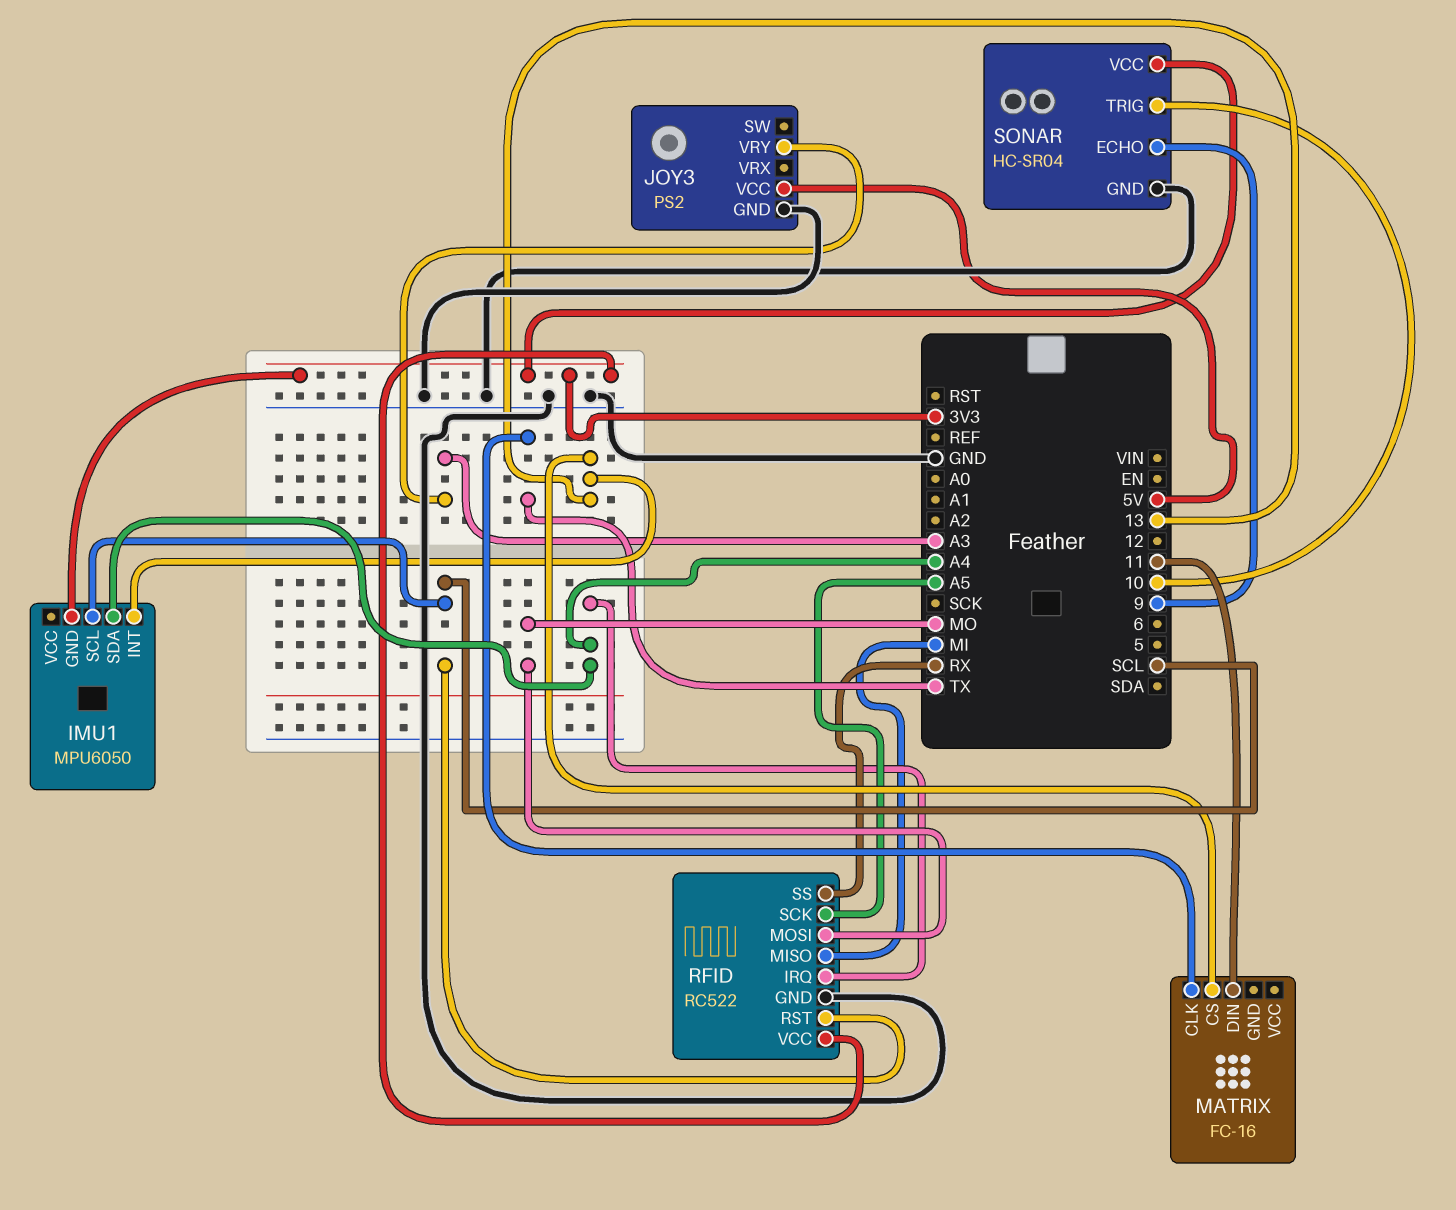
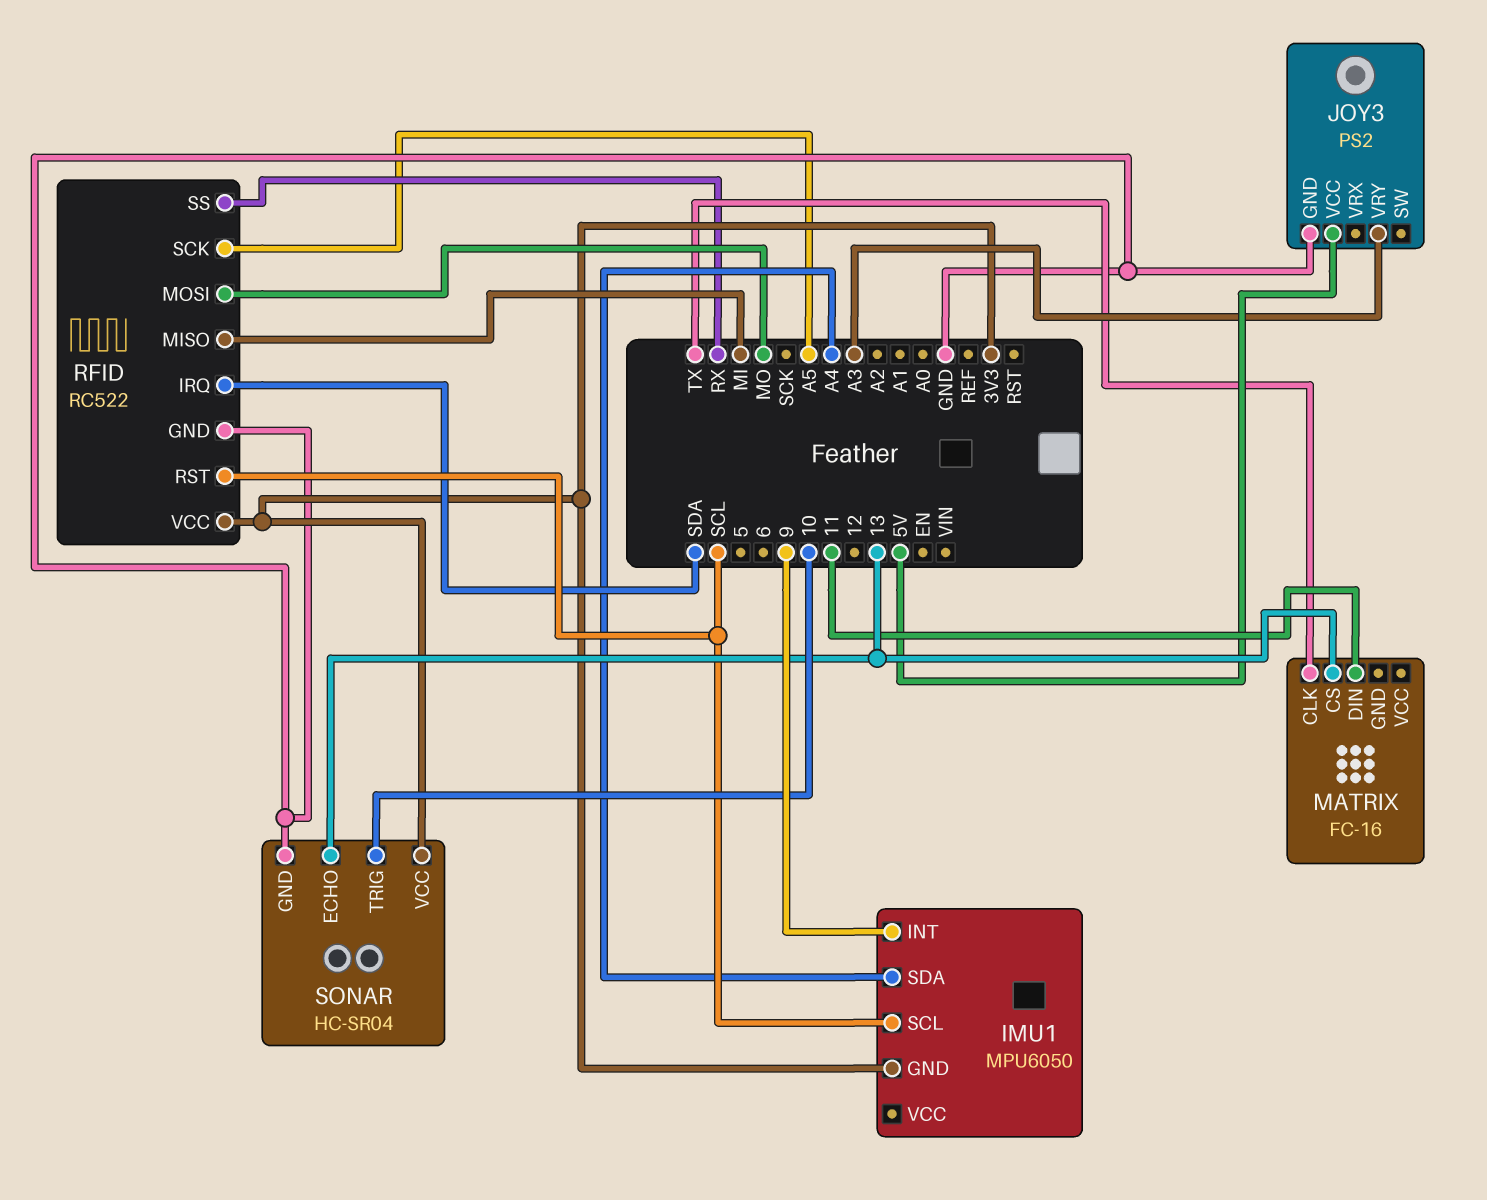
IMU1 pin INT: 13 -> 9
RFID pin IRQ: A4 -> SDA
SONAR pin ECHO: 9 -> 13

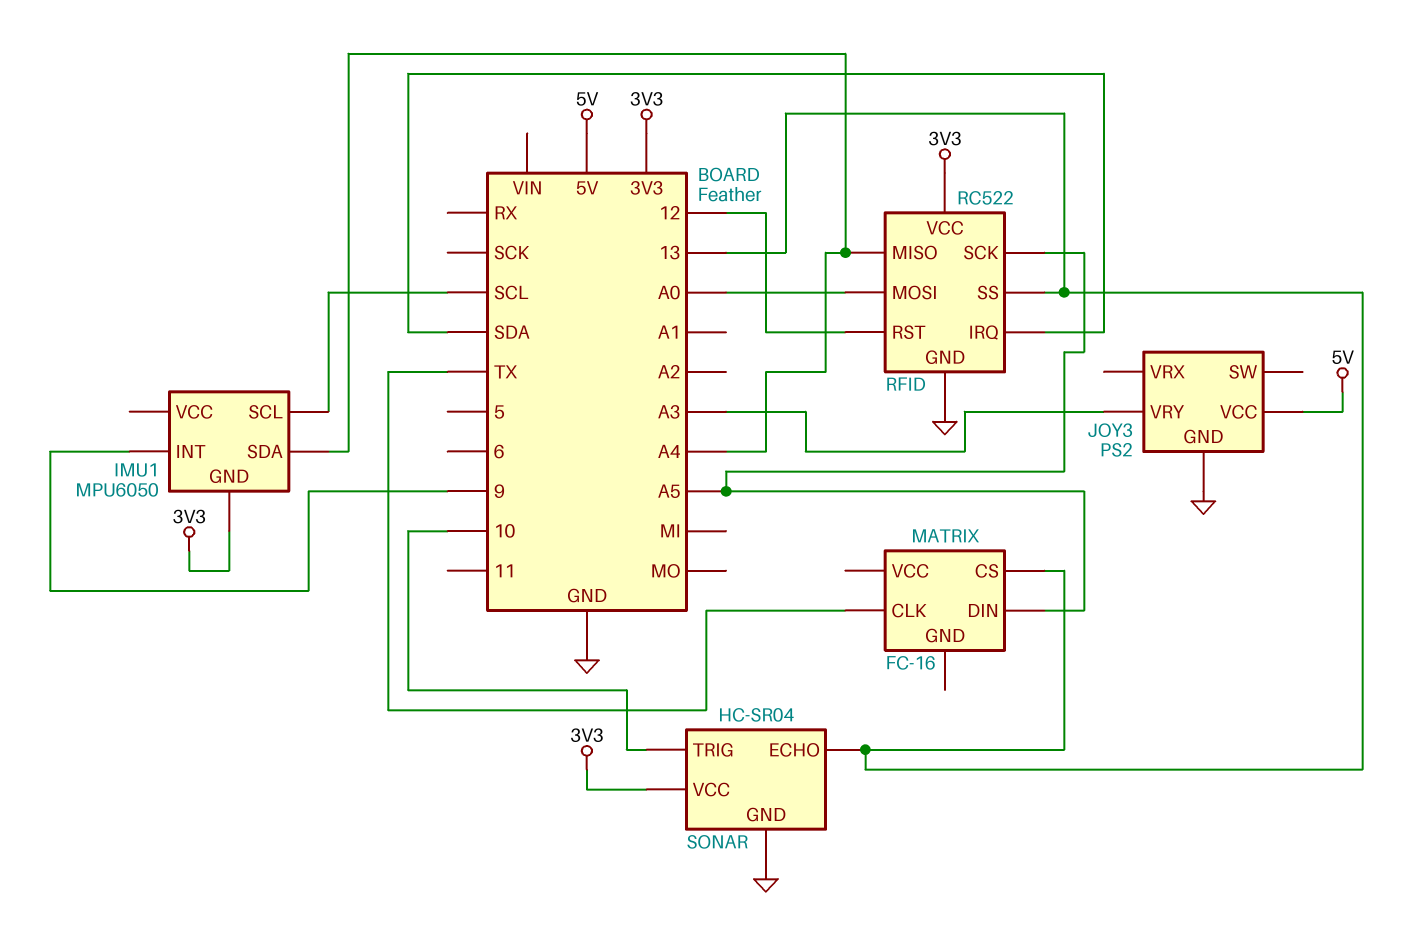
MATRIX pin DIN: 11 -> A5
RFID pin MISO: MI -> A4
RFID pin MOSI: MO -> A0
RFID pin RST: SCL -> 12
RFID pin SS: RX -> 13

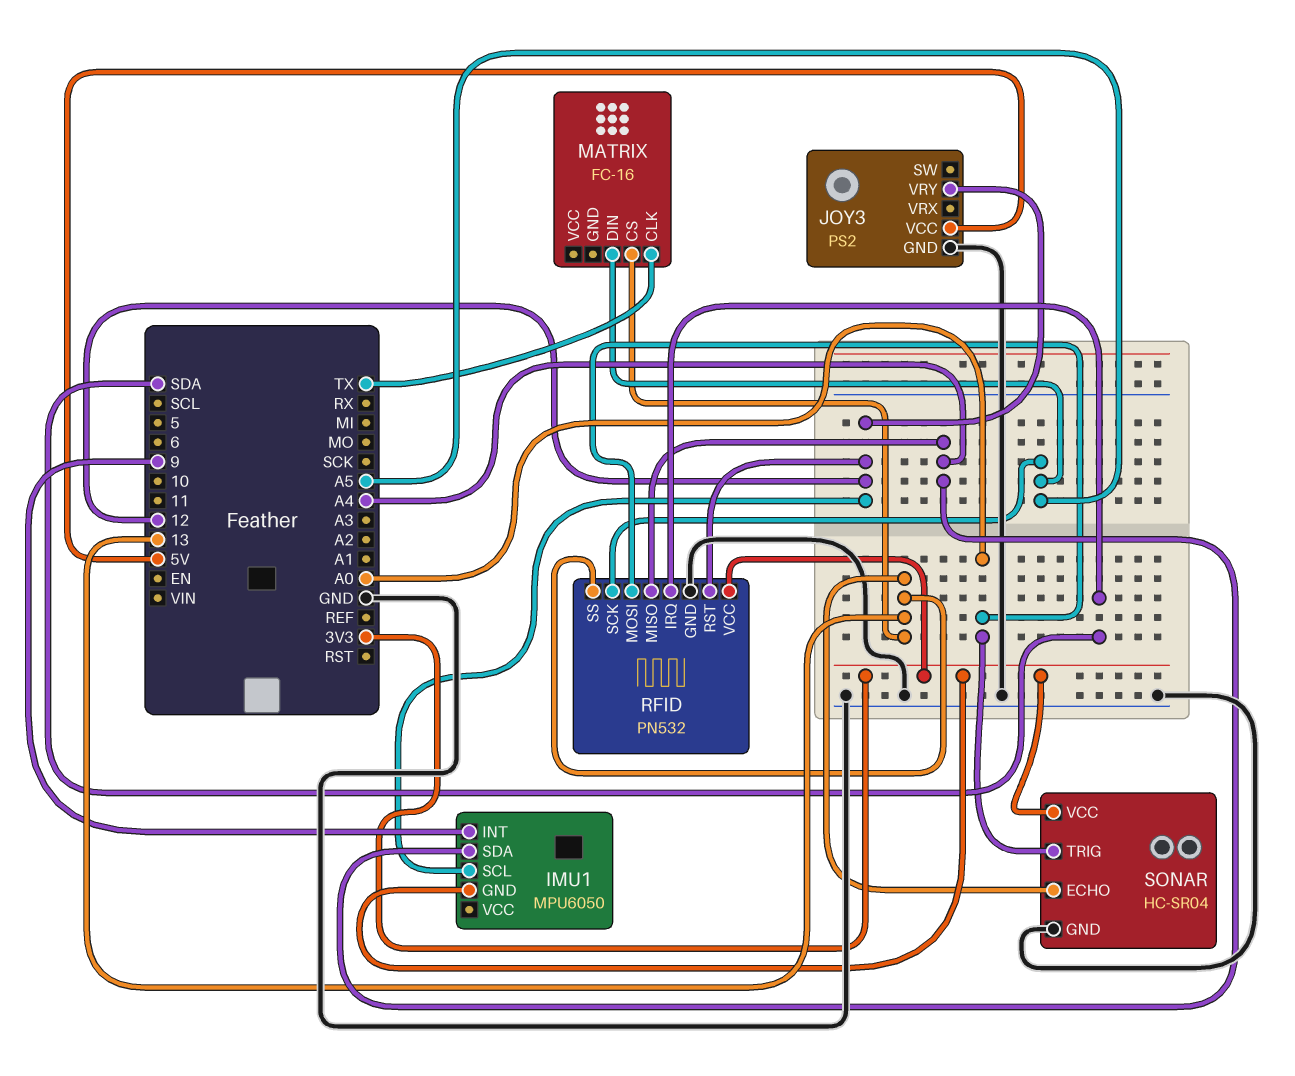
IMU1 pin SCL: SCL -> 12
JOY3 pin VRY: A3 -> 12
RFID: RC522 -> PN532
SONAR pin TRIG: 10 -> A0

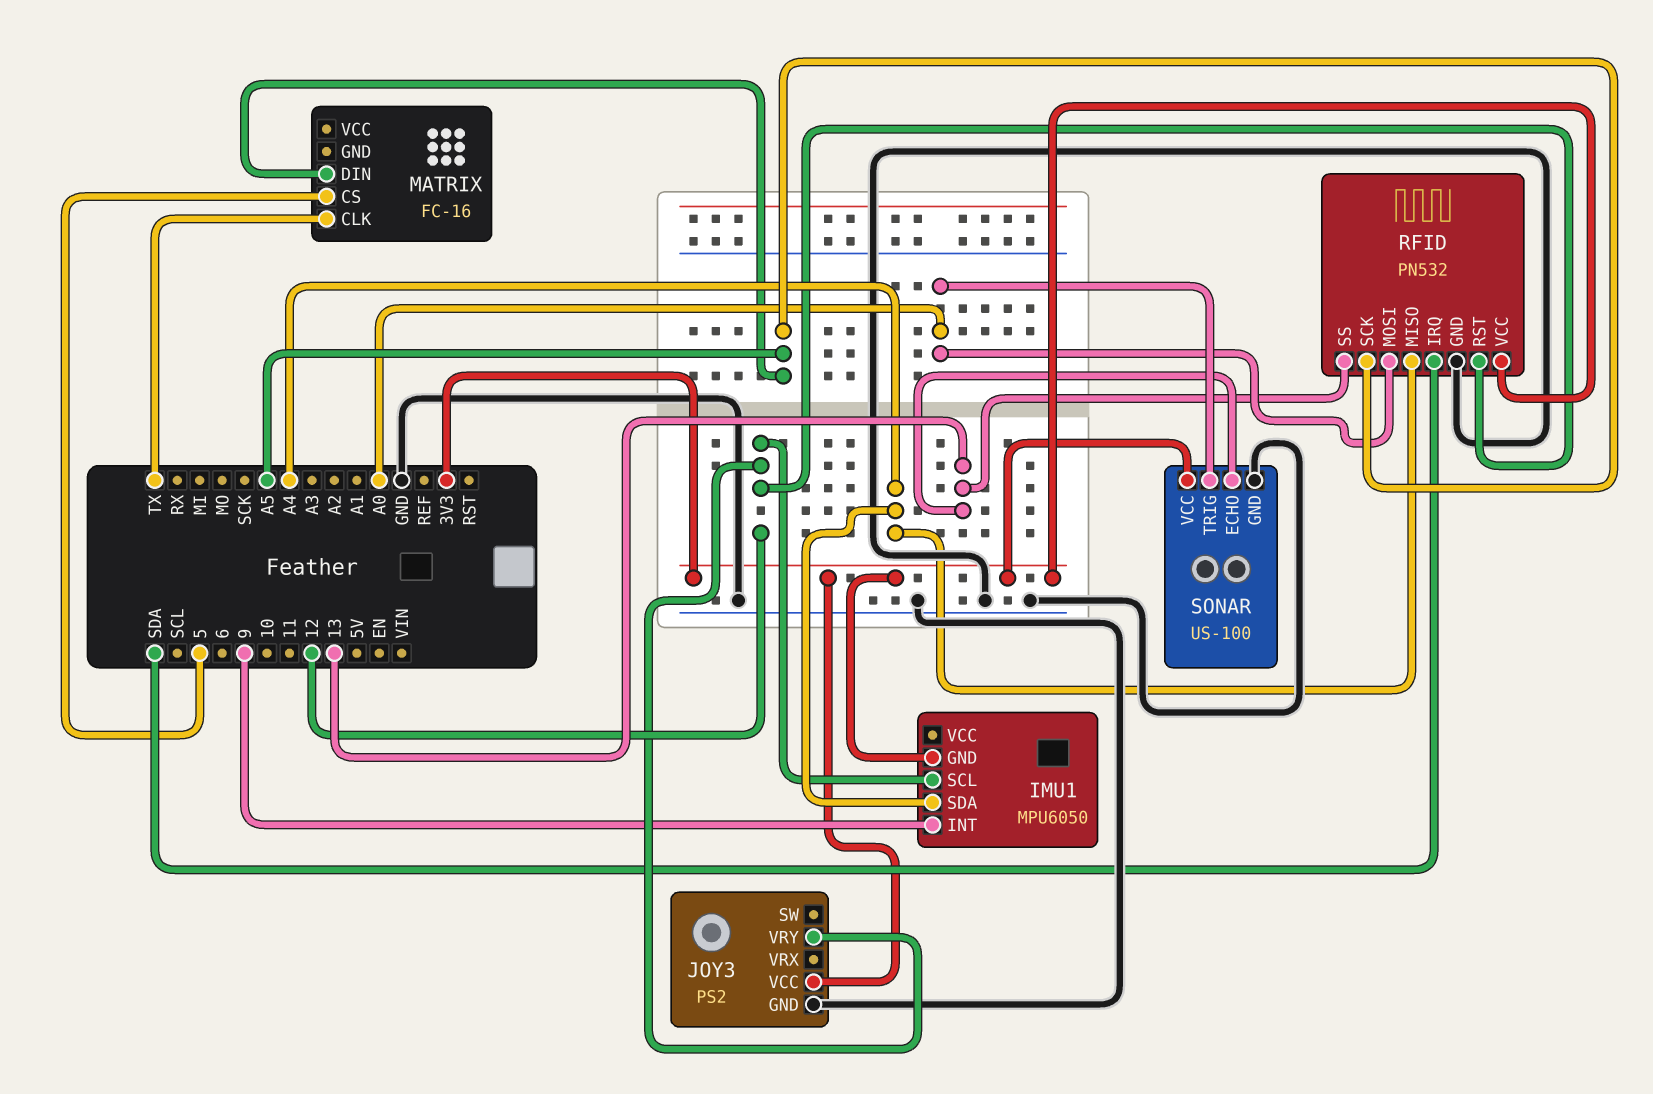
JOY3 pin VCC: 5V -> 3V3
MATRIX pin CS: 13 -> 5
SONAR: HC-SR04 -> US-100

